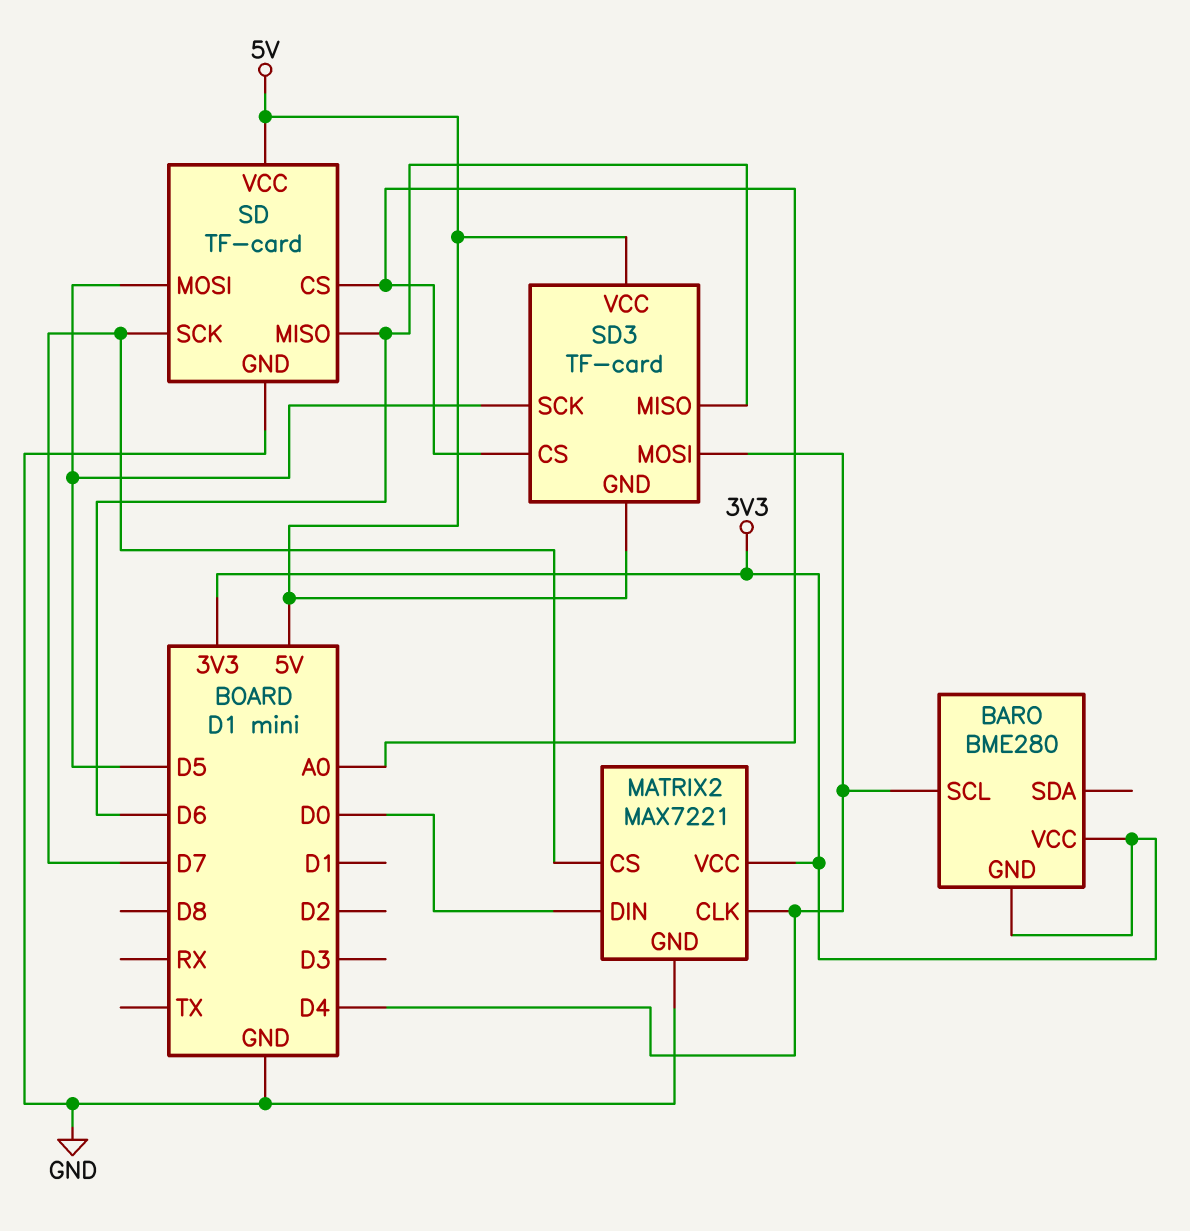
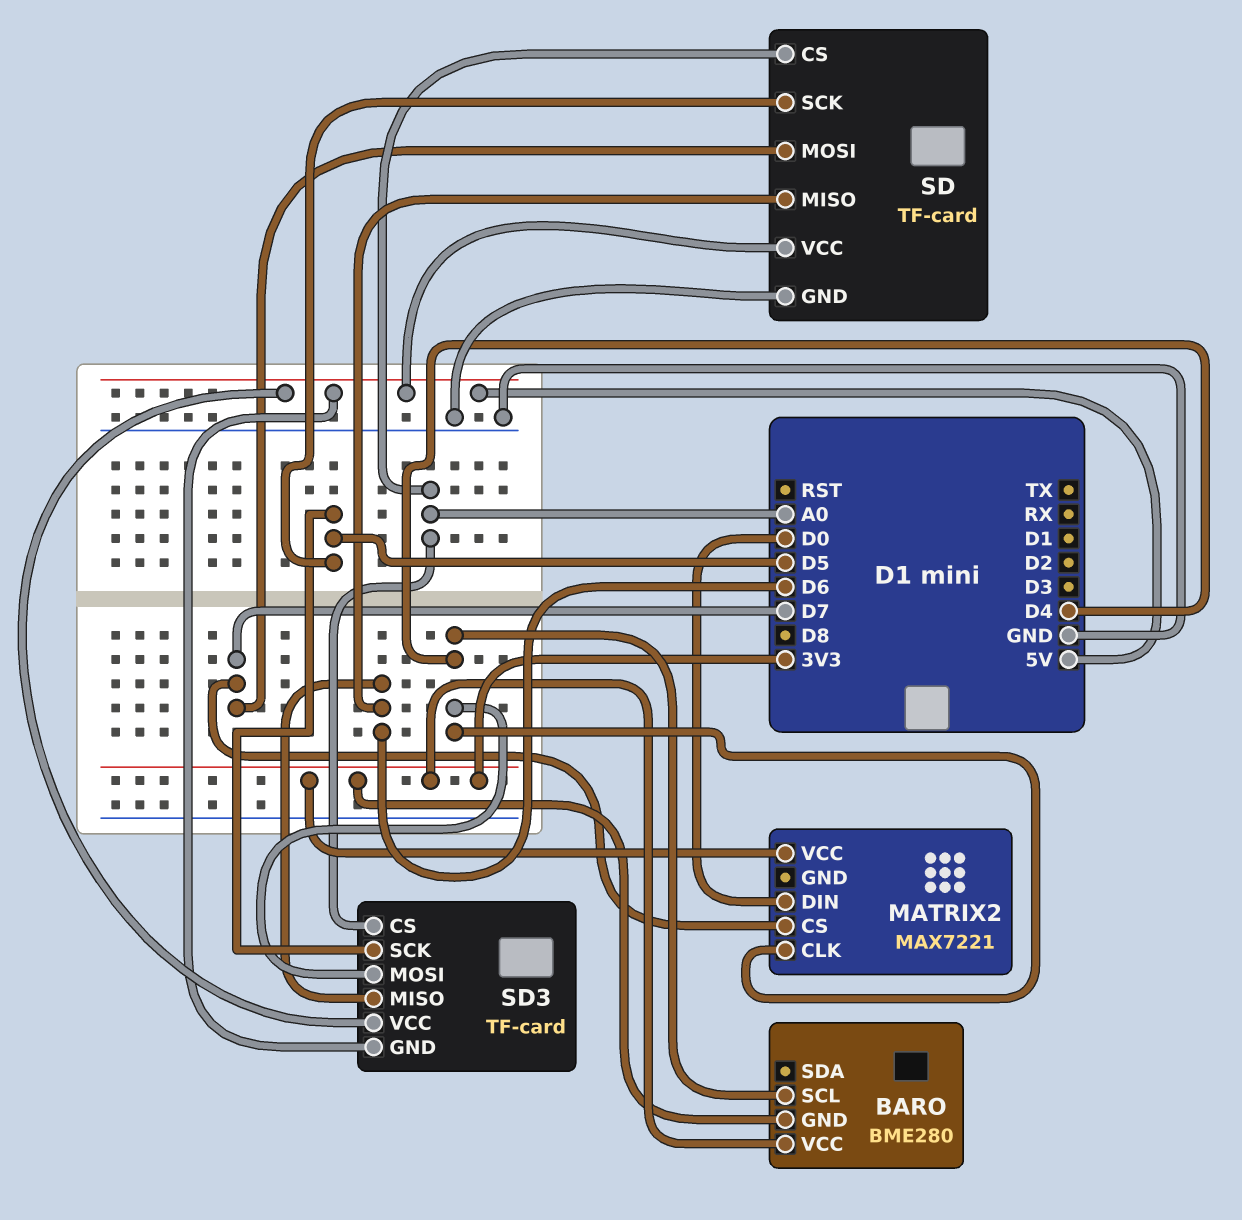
MATRIX2 pin GND: GND -> none
SD pin MOSI: D5 -> D7
SD pin SCK: D7 -> D5

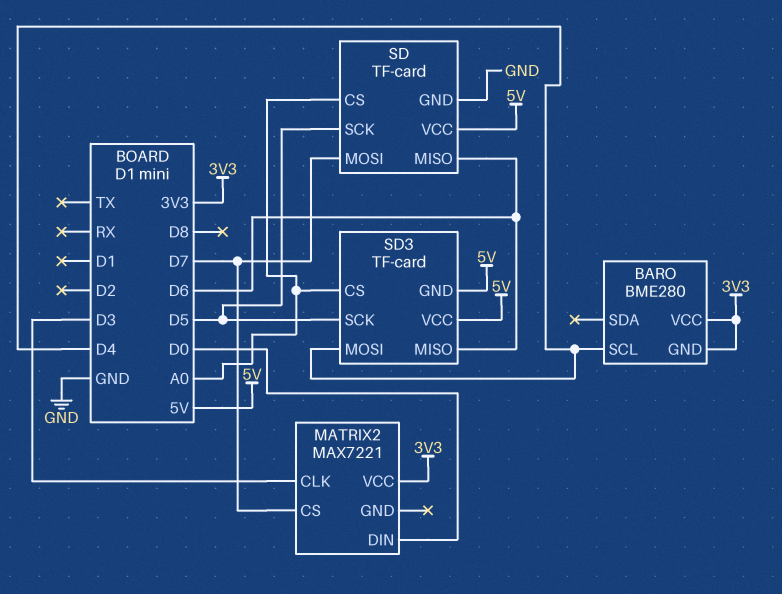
MATRIX2 pin CLK: D4 -> D3

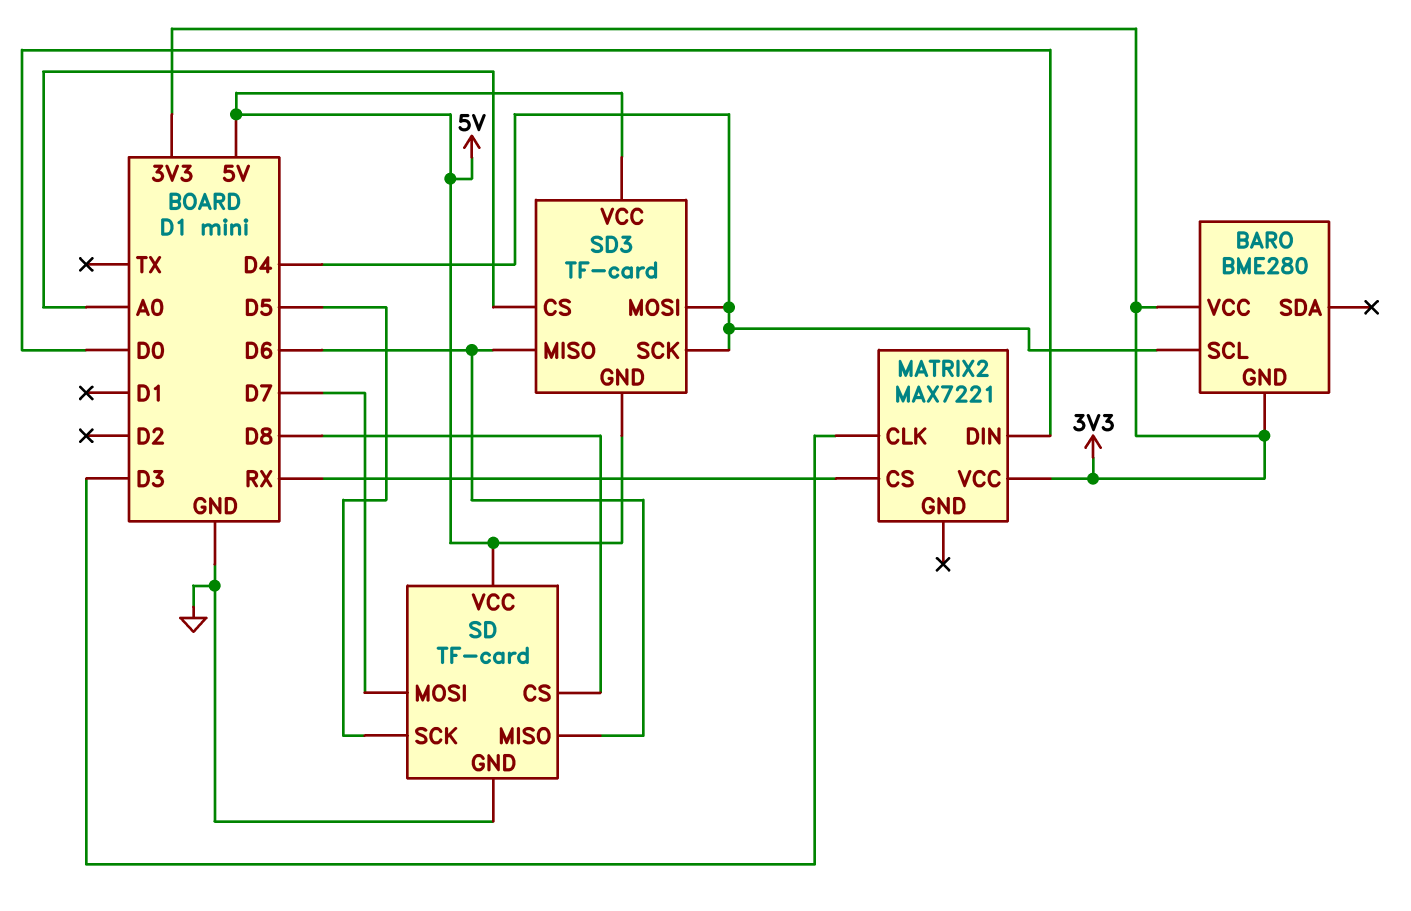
MATRIX2 pin CS: D7 -> RX
SD pin CS: A0 -> D8
SD3 pin SCK: D5 -> D4

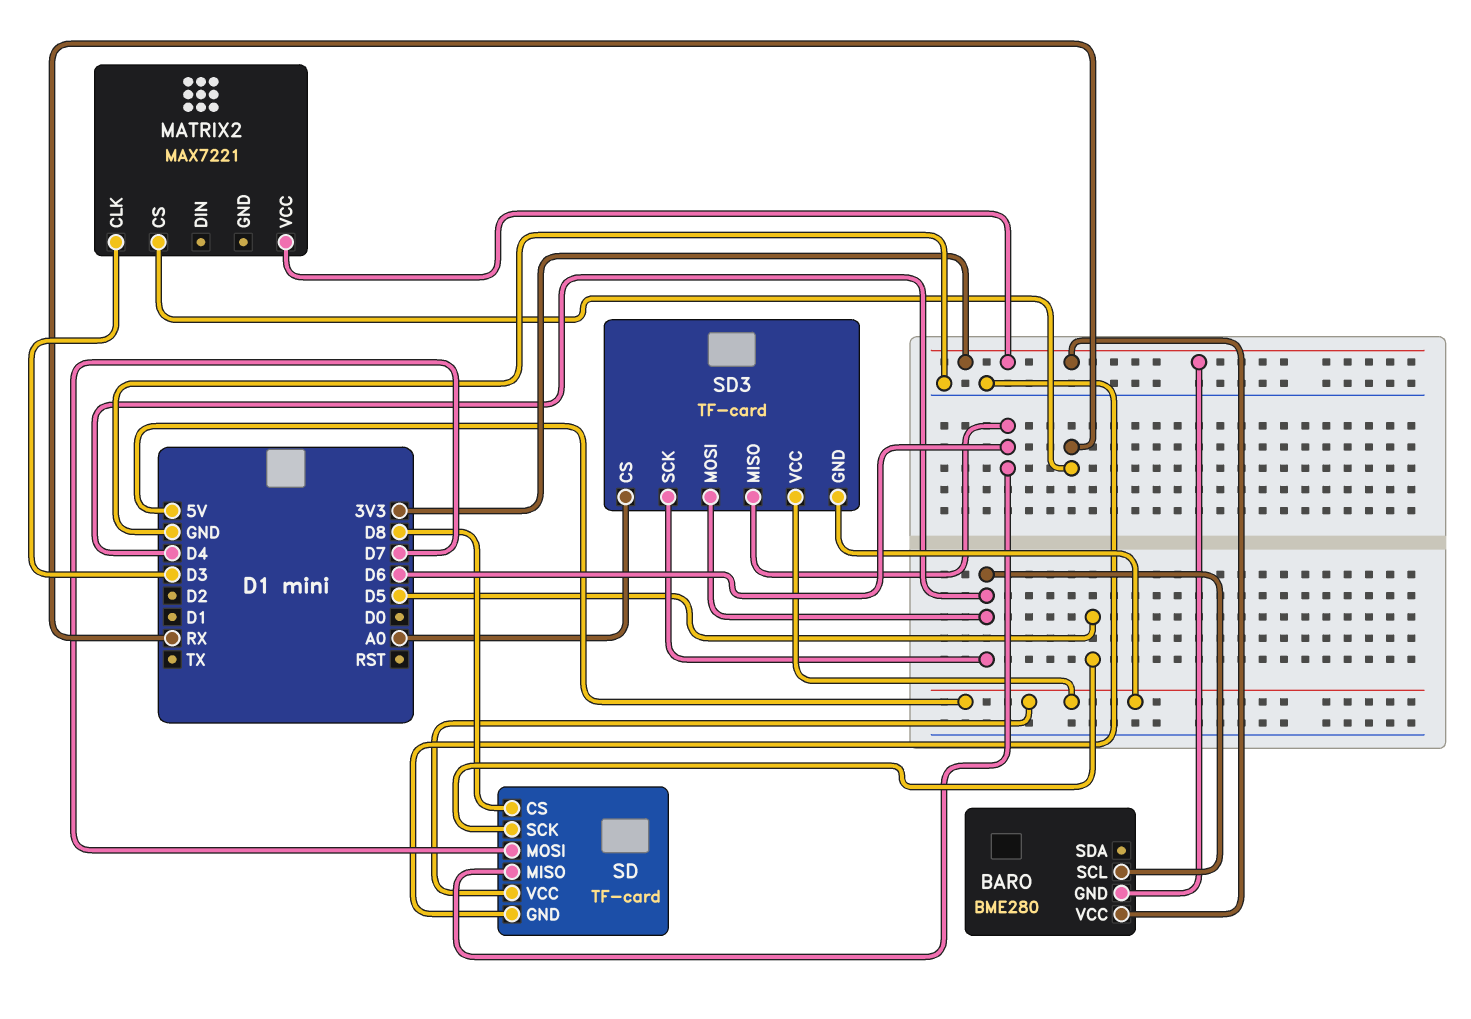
MATRIX2 pin DIN: D0 -> none

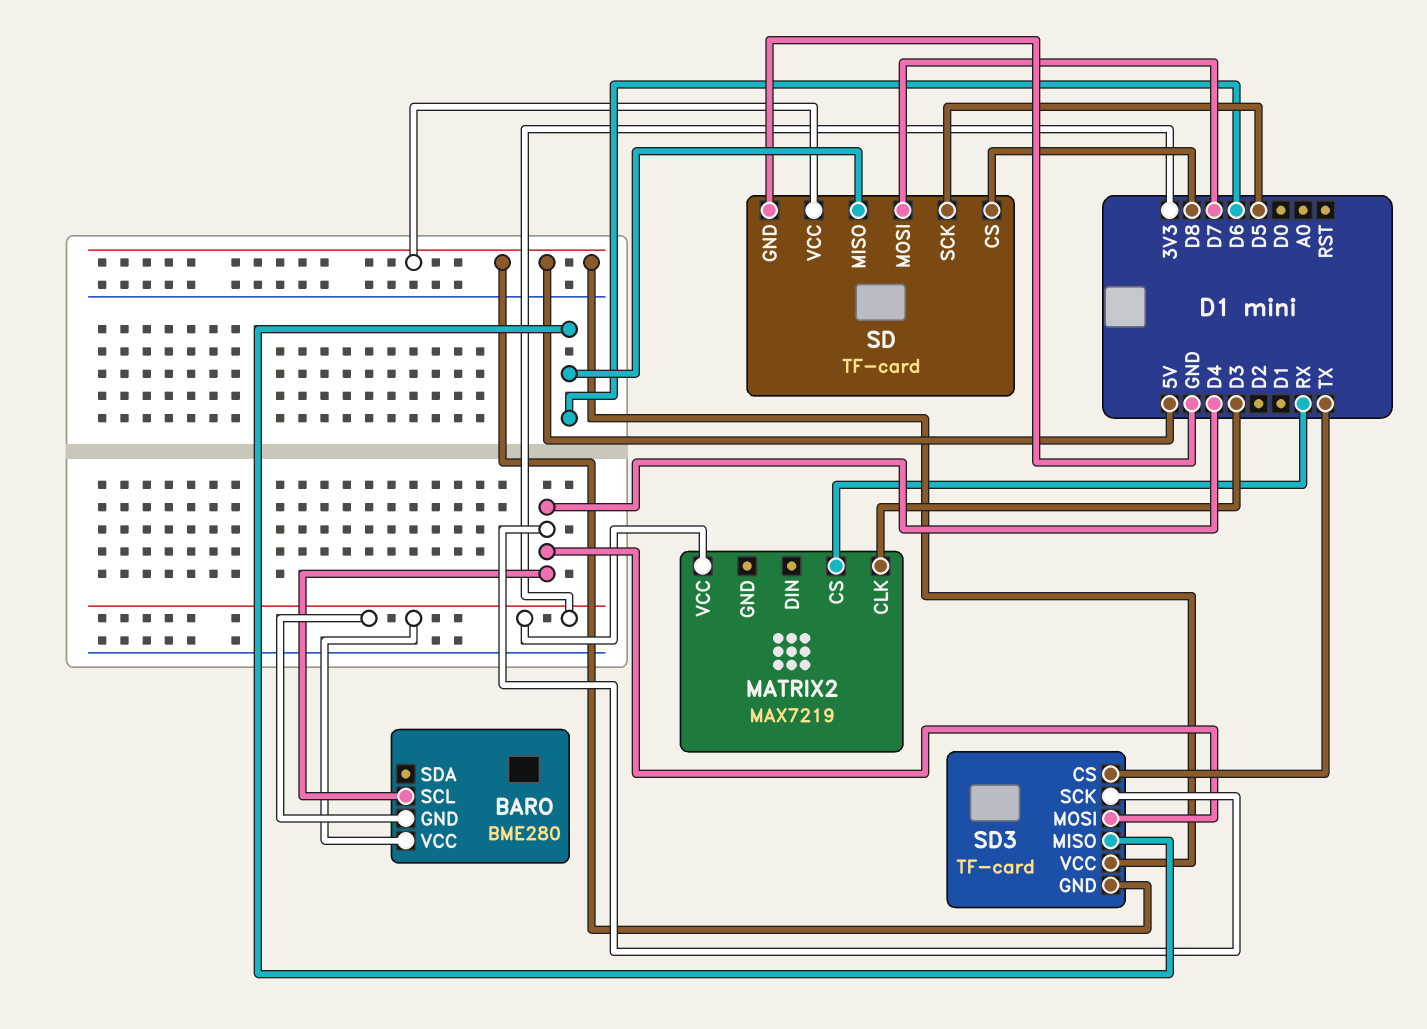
MATRIX2: MAX7221 -> MAX7219
SD3 pin CS: A0 -> TX

